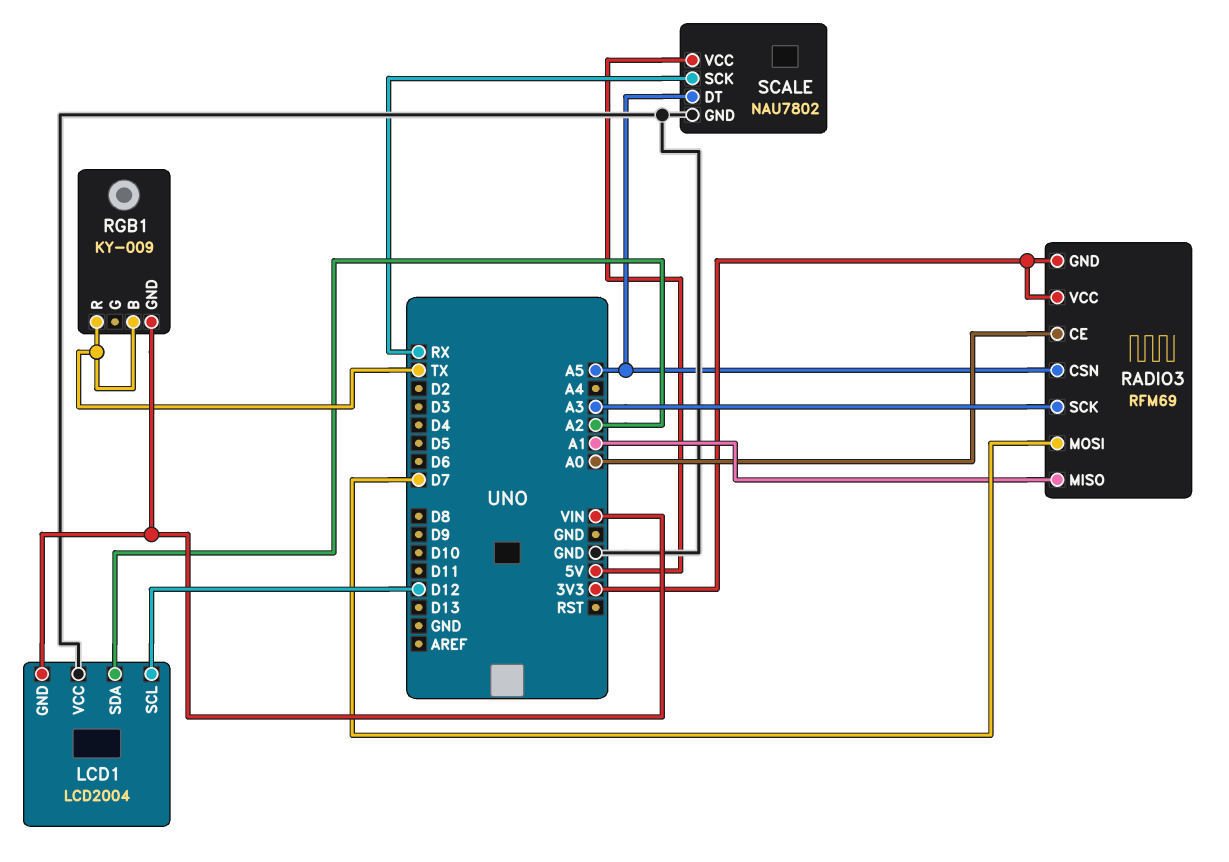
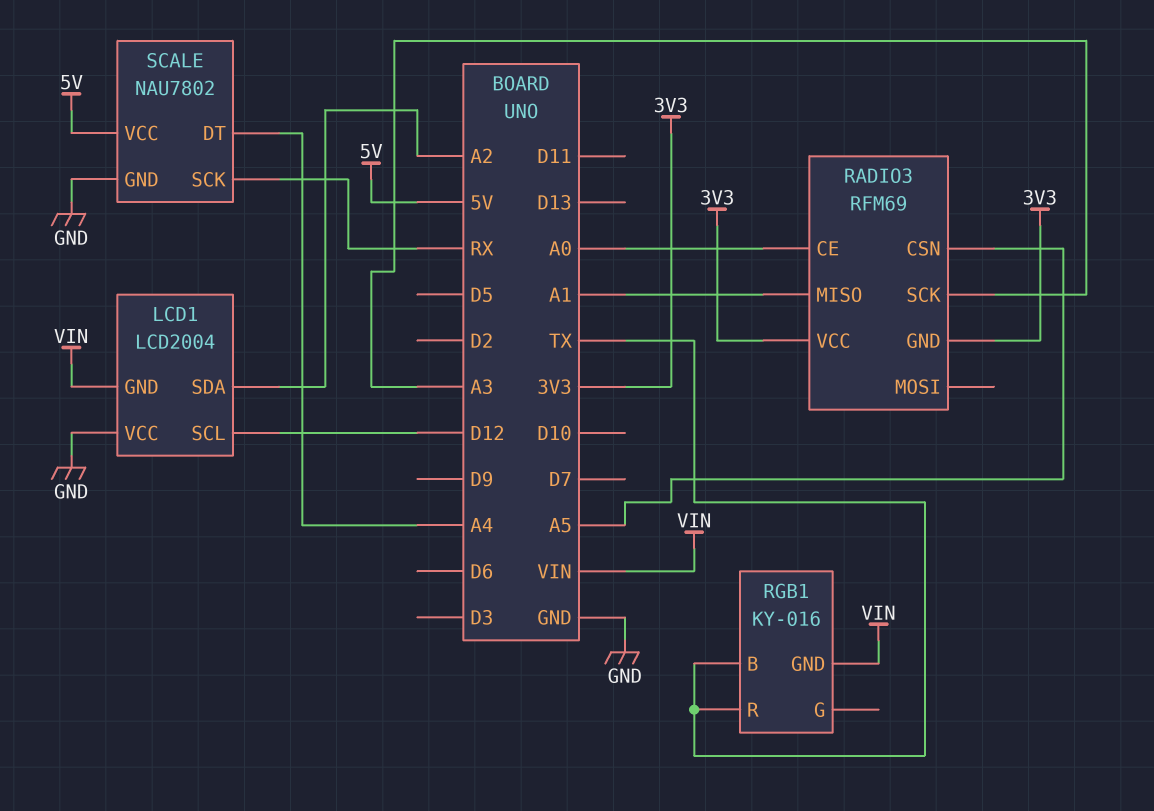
RADIO3 pin MOSI: D7 -> none
RGB1: KY-009 -> KY-016
SCALE pin DT: A5 -> A4

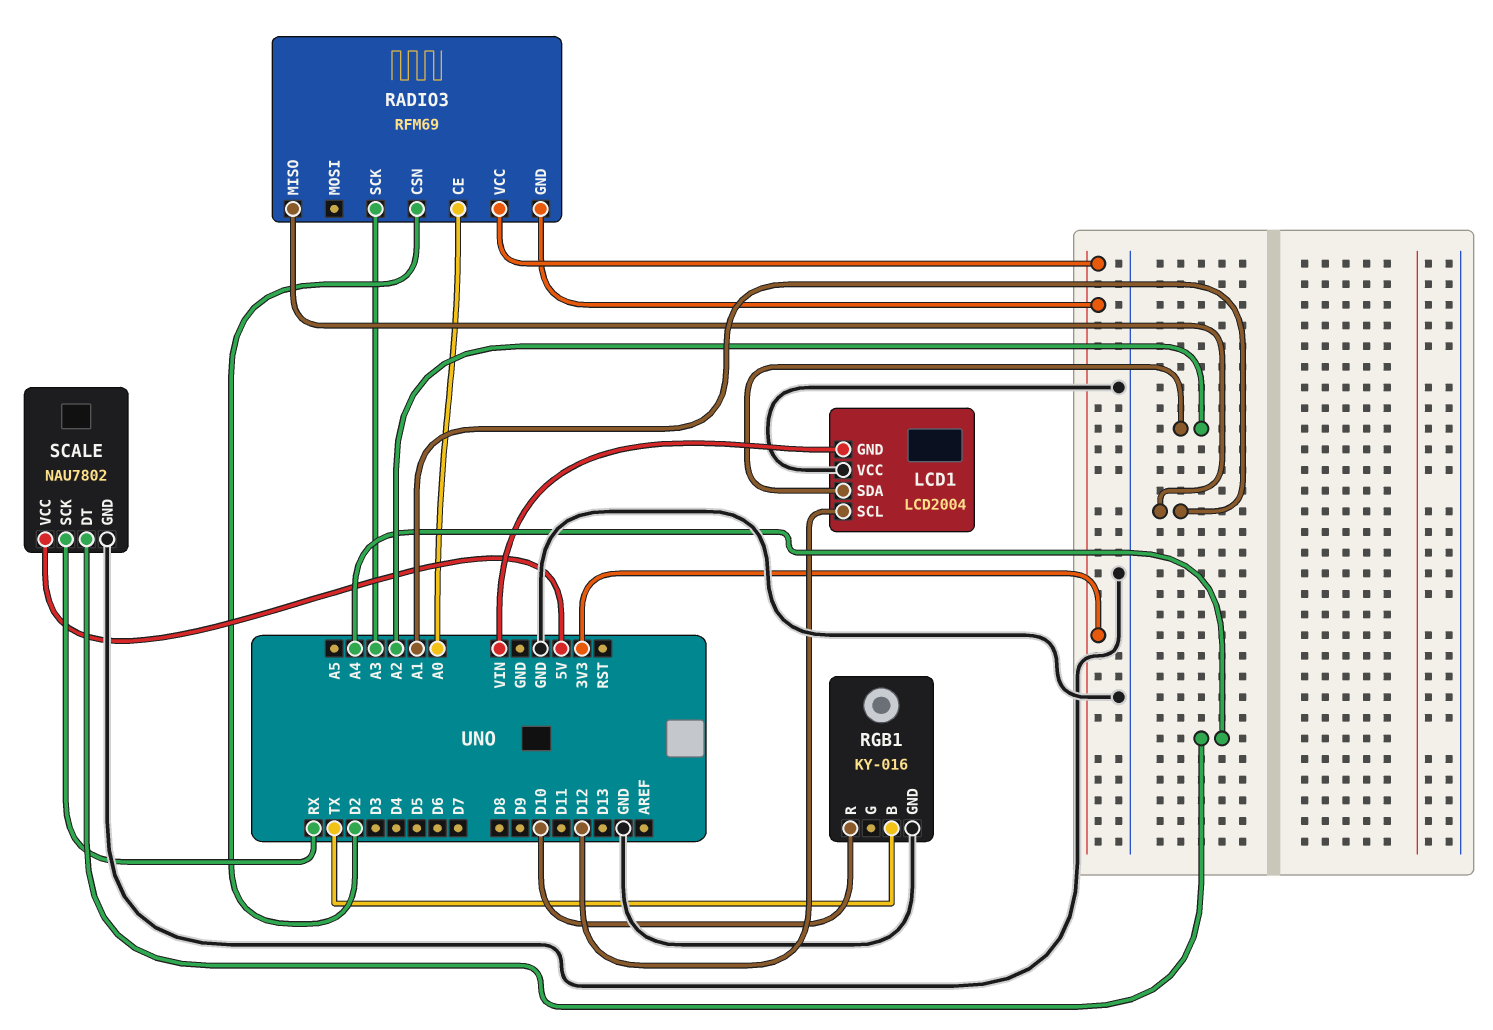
RADIO3 pin CSN: A5 -> D2
RGB1 pin GND: VIN -> GND
RGB1 pin R: TX -> D10

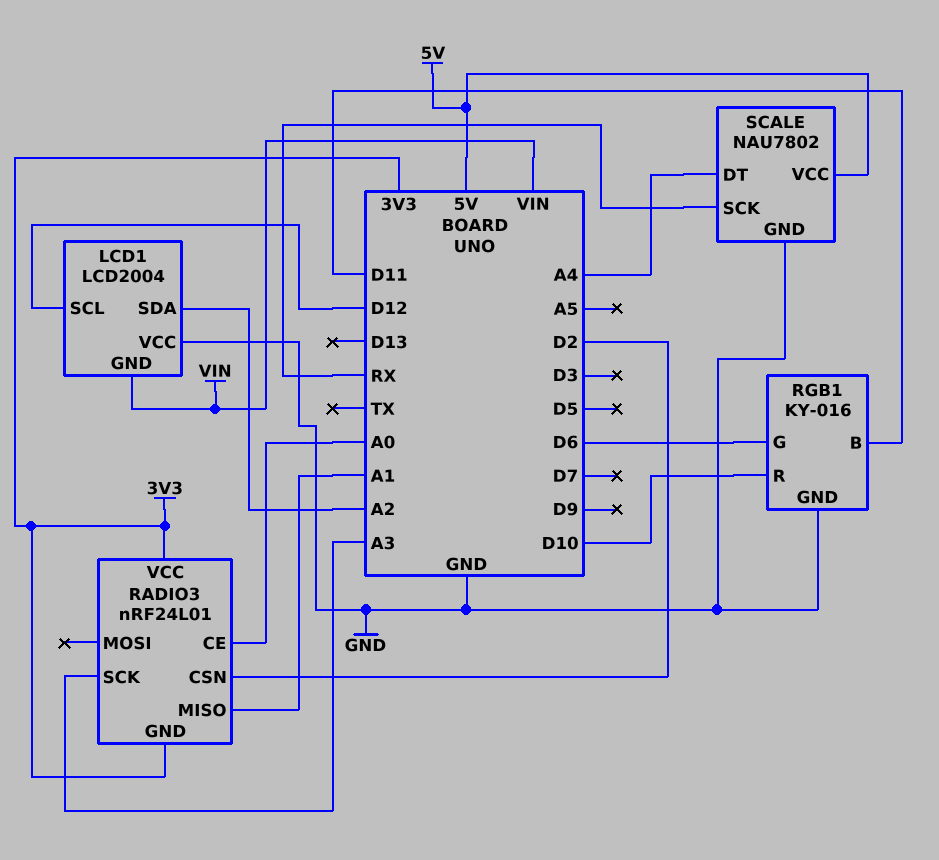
RADIO3: RFM69 -> nRF24L01
RGB1 pin B: TX -> D11
RGB1 pin G: none -> D6

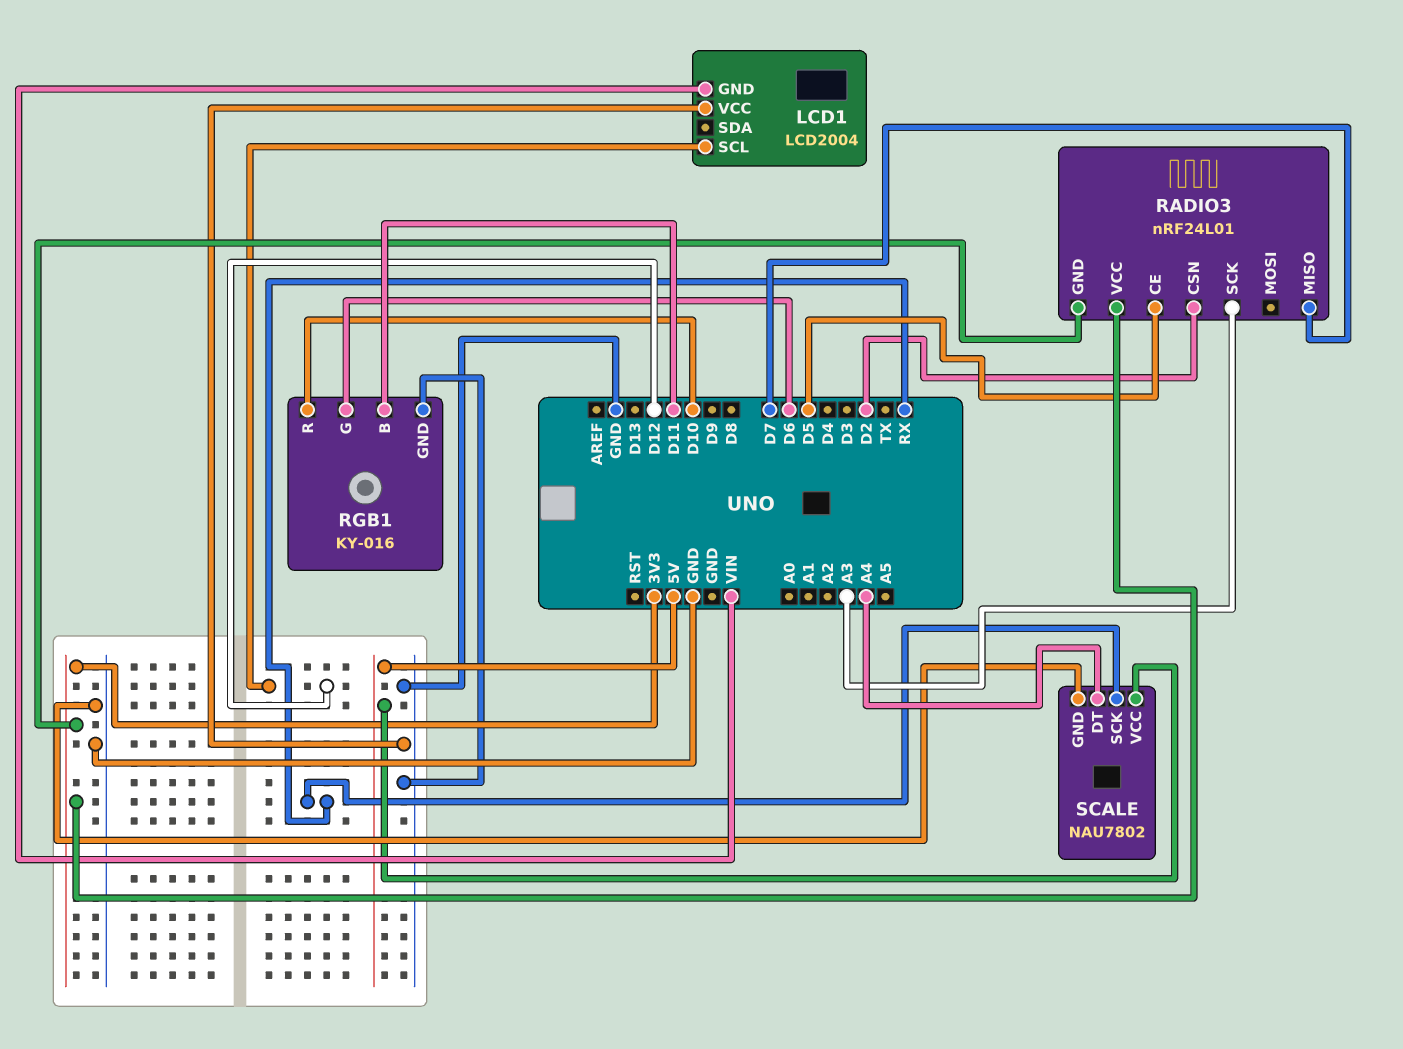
LCD1 pin SDA: A2 -> none
RADIO3 pin CE: A0 -> D5
RADIO3 pin MISO: A1 -> D7

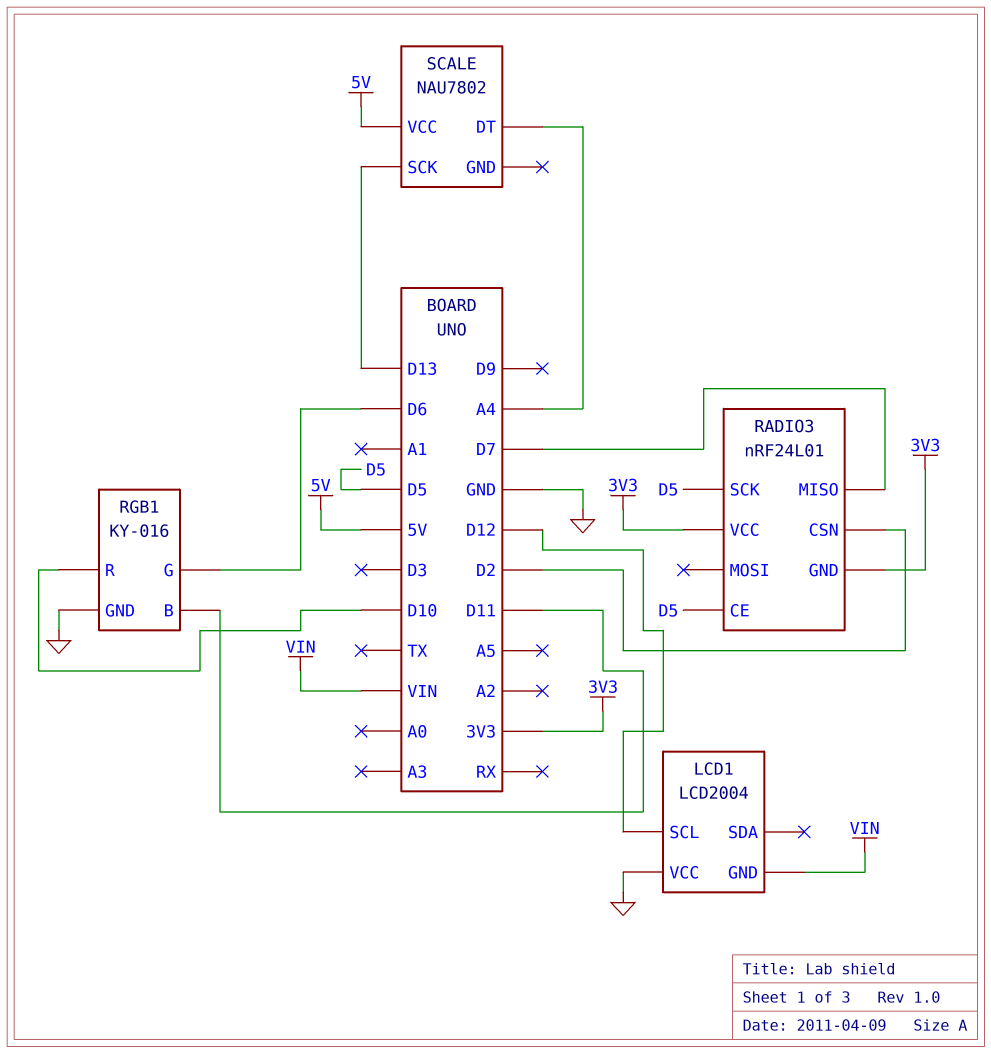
RADIO3 pin SCK: A3 -> D5
SCALE pin GND: GND -> none
SCALE pin SCK: RX -> D13

